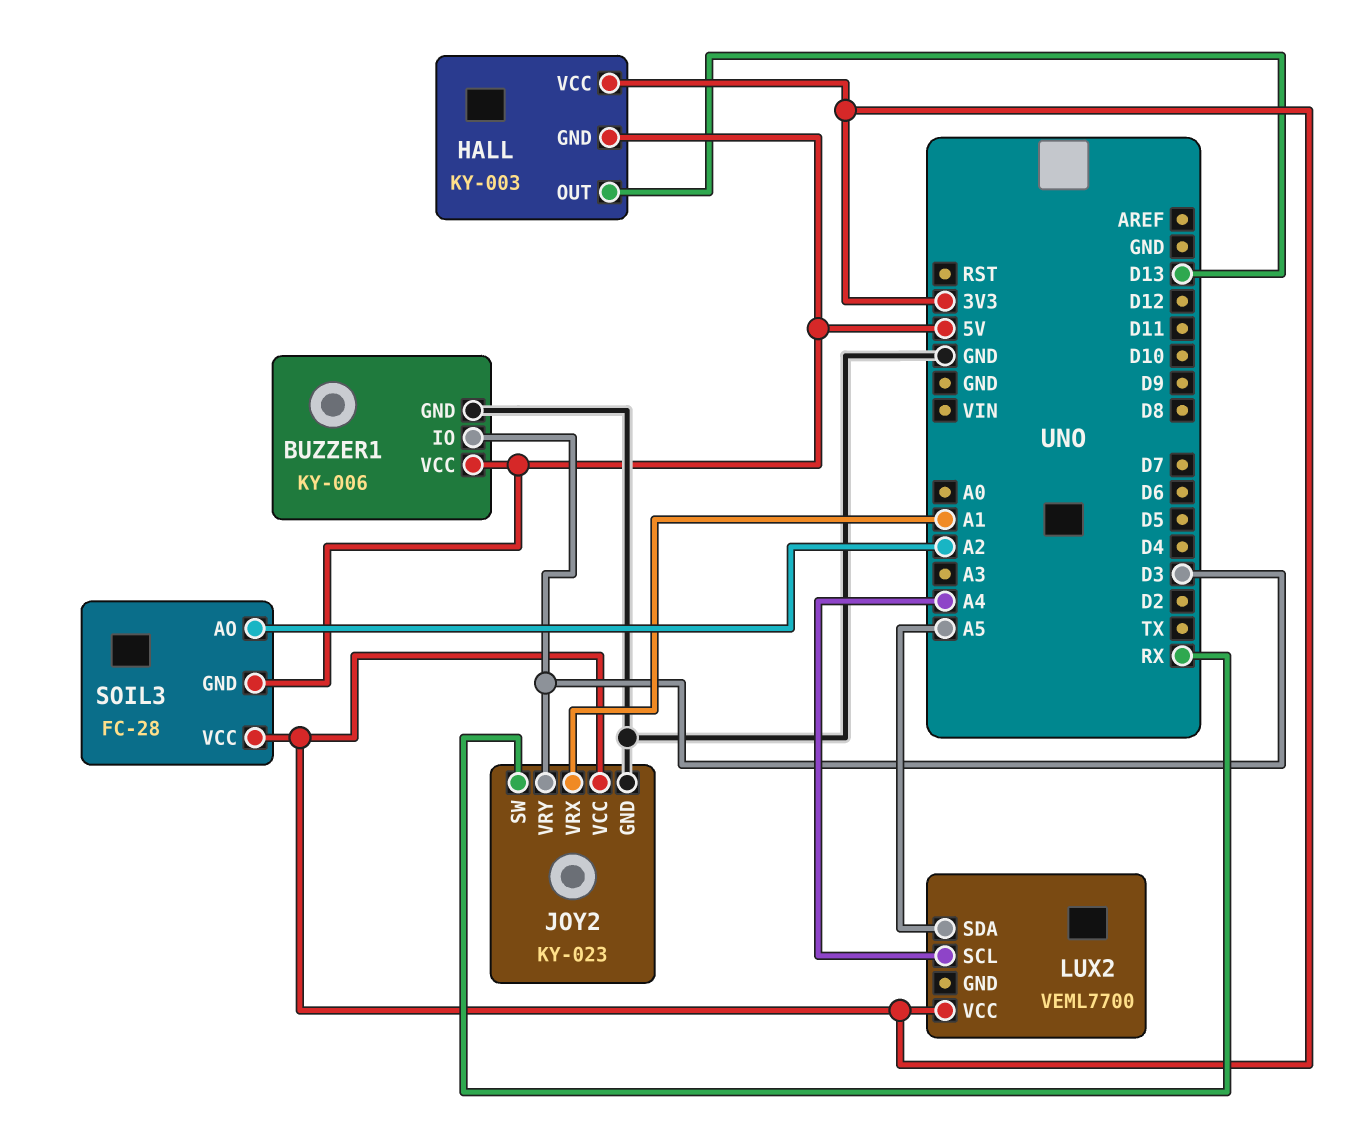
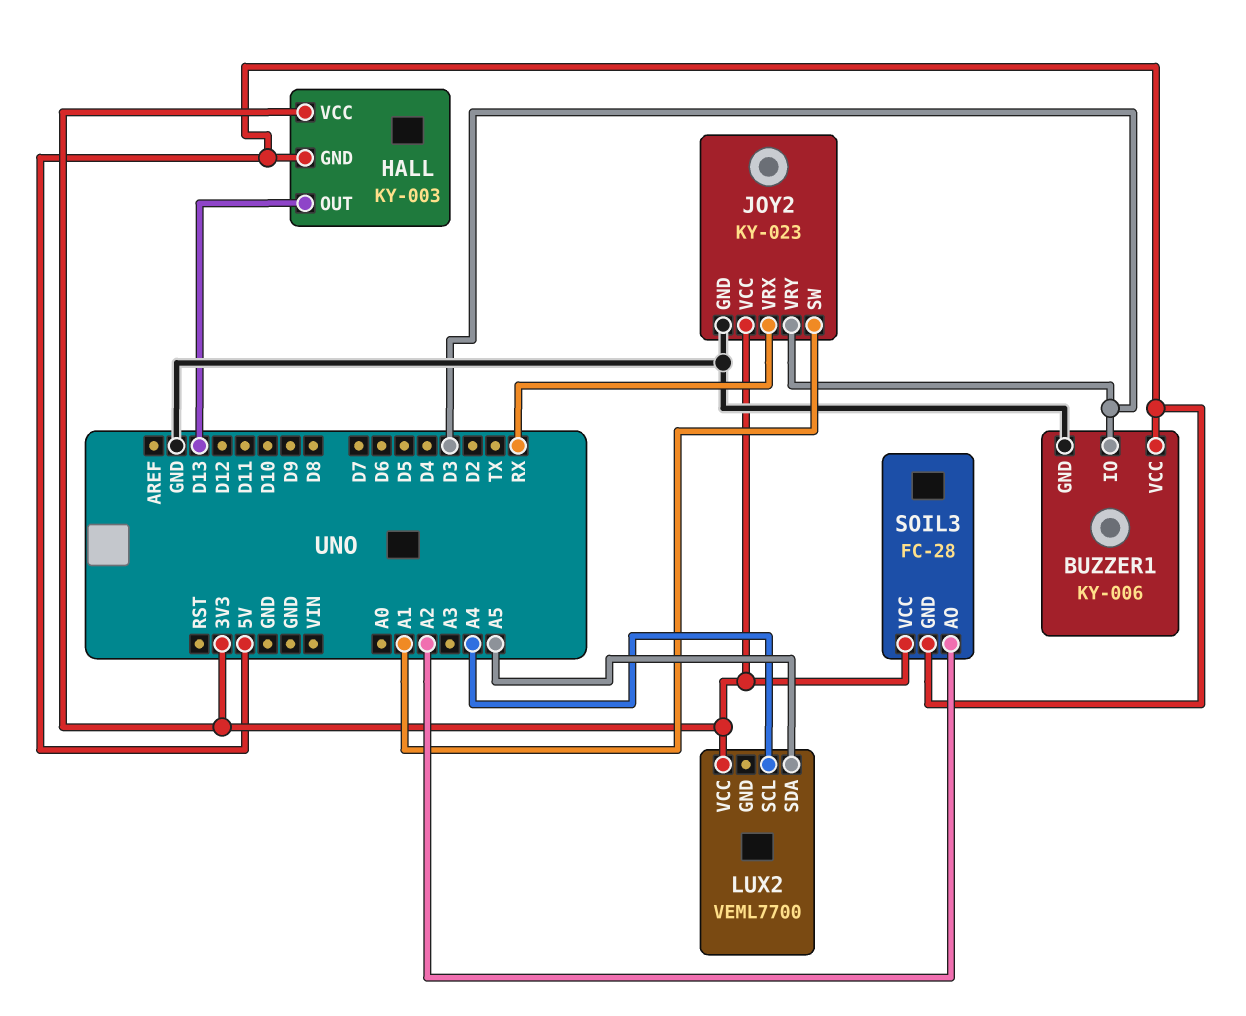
JOY2 pin SW: RX -> A1
JOY2 pin VRX: A1 -> RX

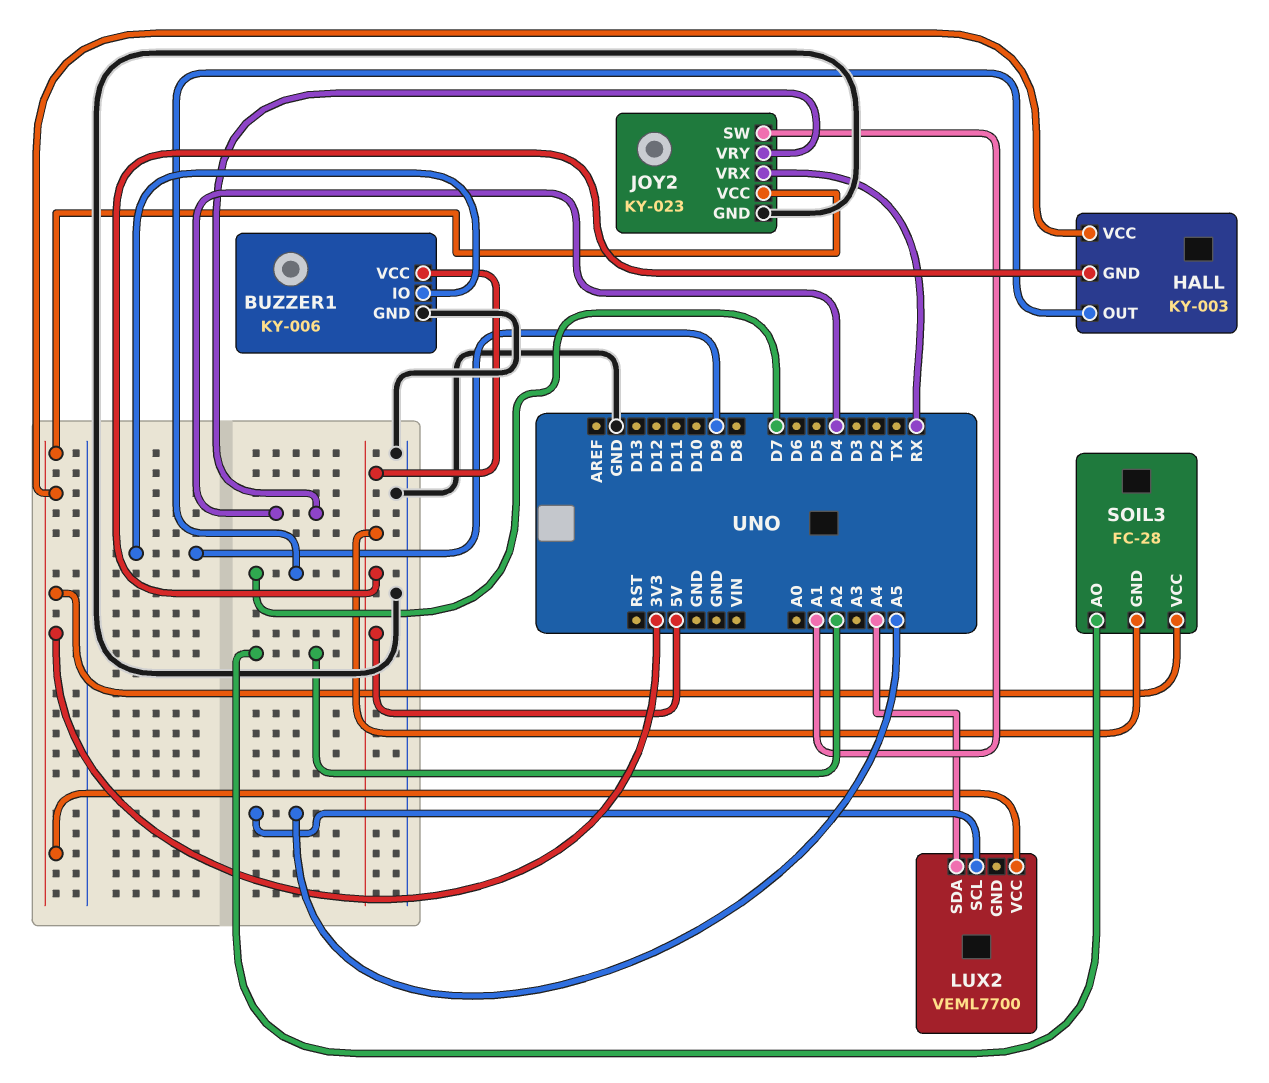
BUZZER1 pin IO: D3 -> D9
HALL pin OUT: D13 -> D7
JOY2 pin VRY: D3 -> D4
LUX2 pin SCL: A4 -> A5
LUX2 pin SDA: A5 -> A4

